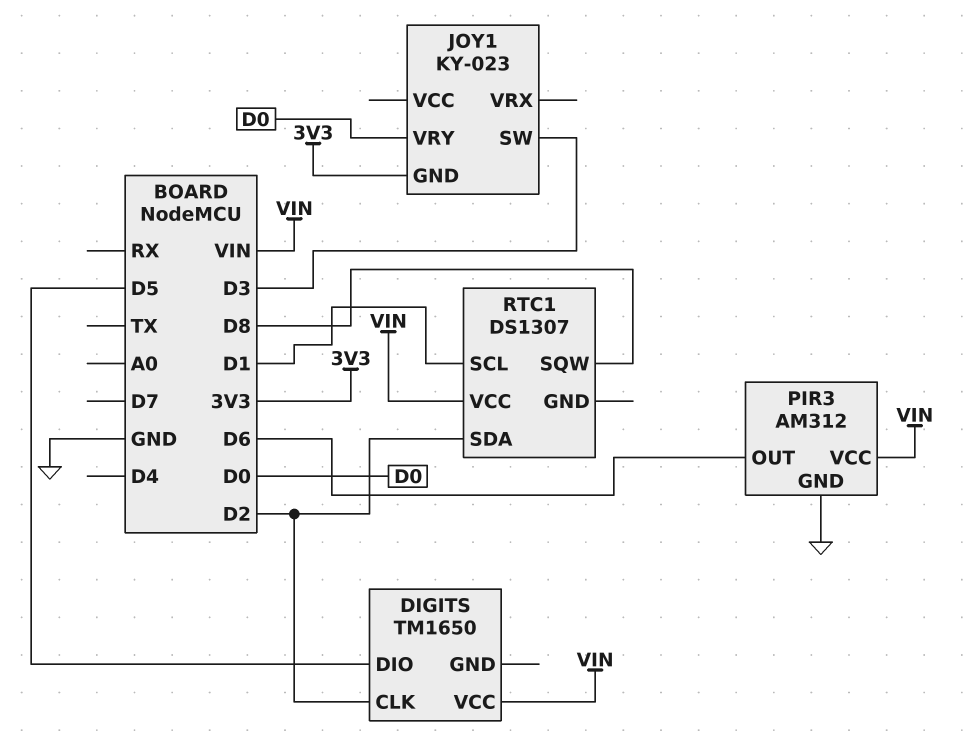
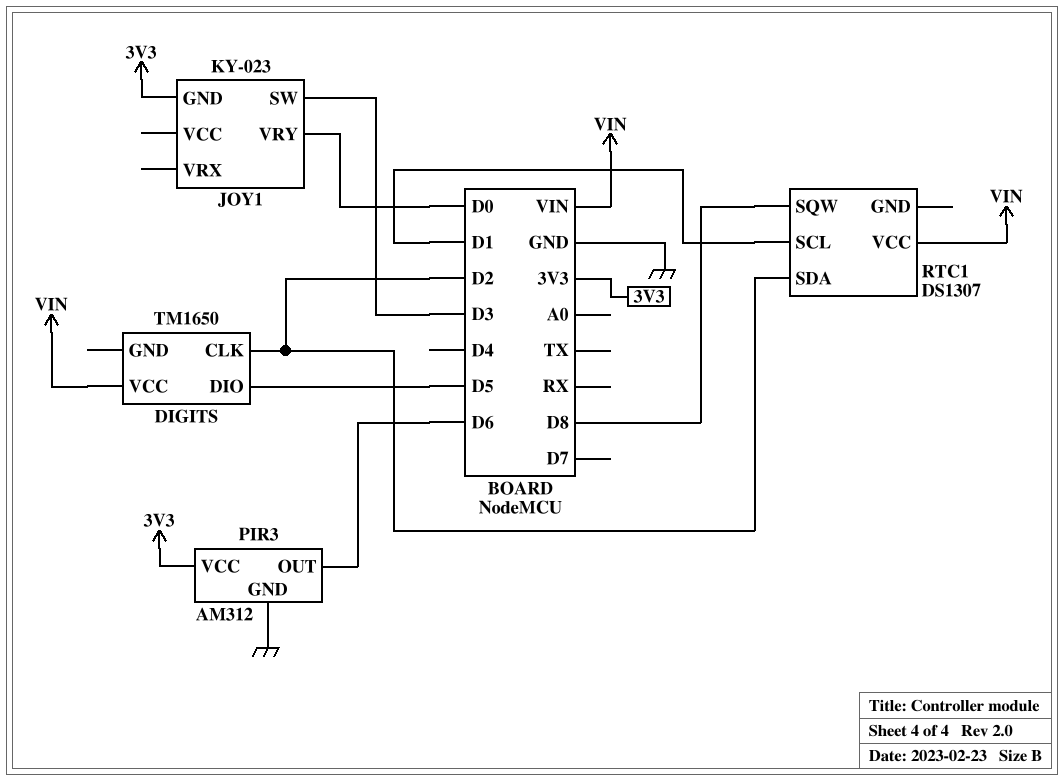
PIR3 pin VCC: VIN -> 3V3

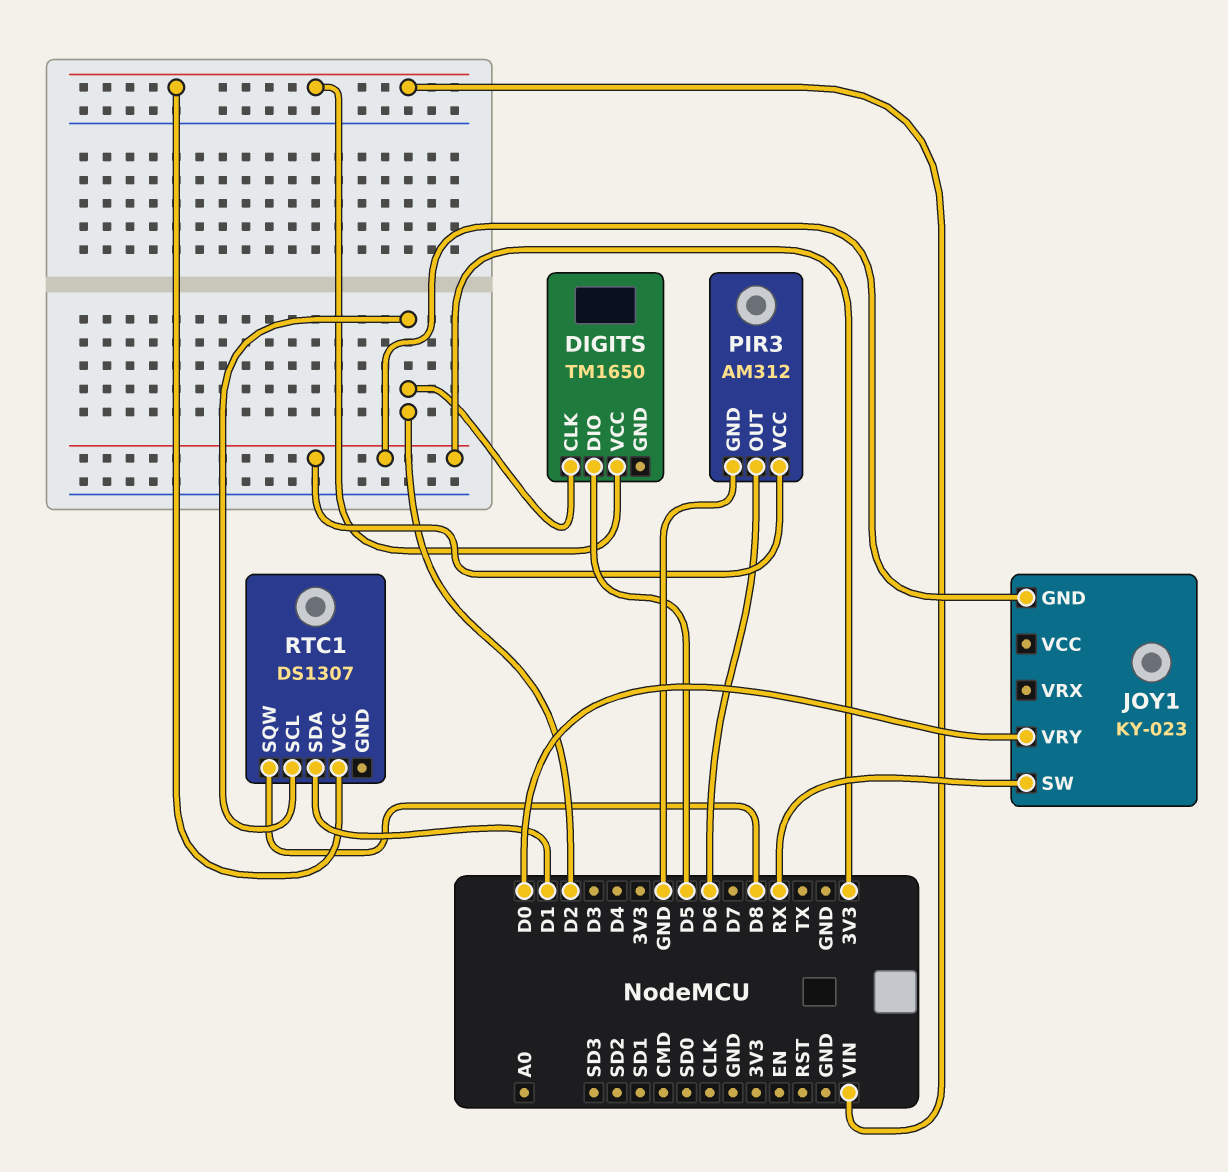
JOY1 pin SW: D3 -> RX
RTC1 pin SCL: D1 -> D2
RTC1 pin SDA: D2 -> D1

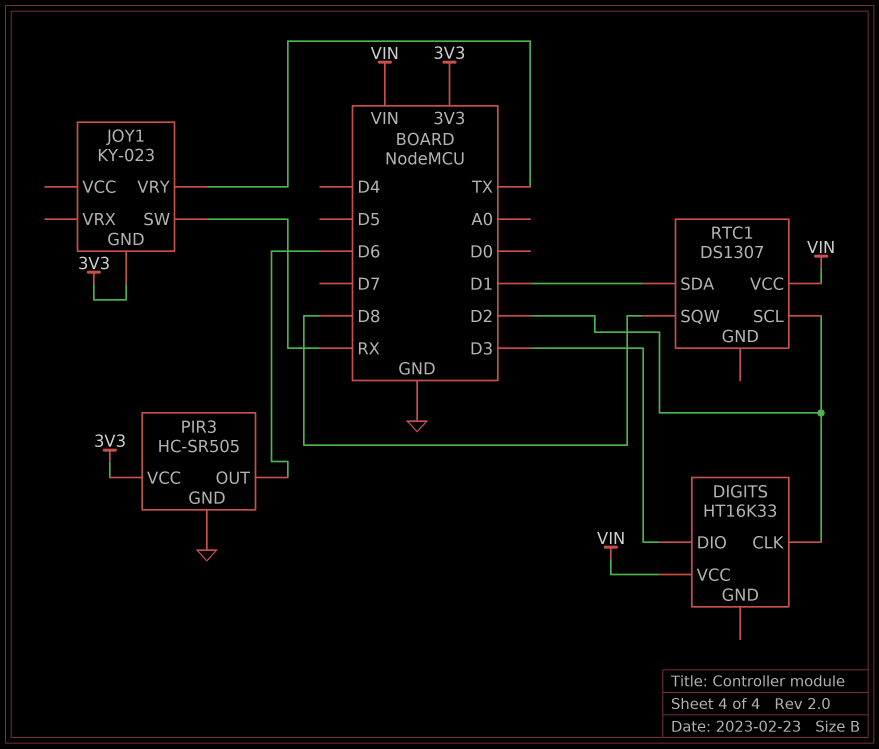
DIGITS: TM1650 -> HT16K33
DIGITS pin DIO: D5 -> D3
JOY1 pin VRY: D0 -> TX
PIR3: AM312 -> HC-SR505

